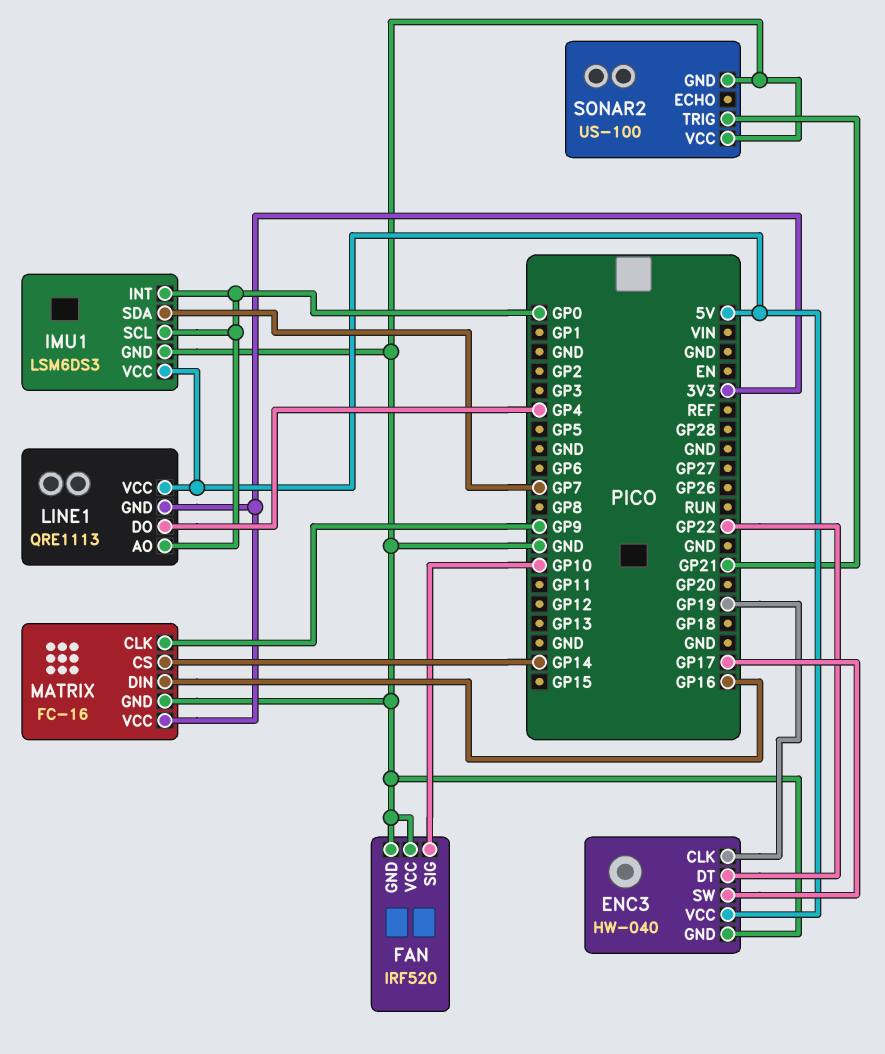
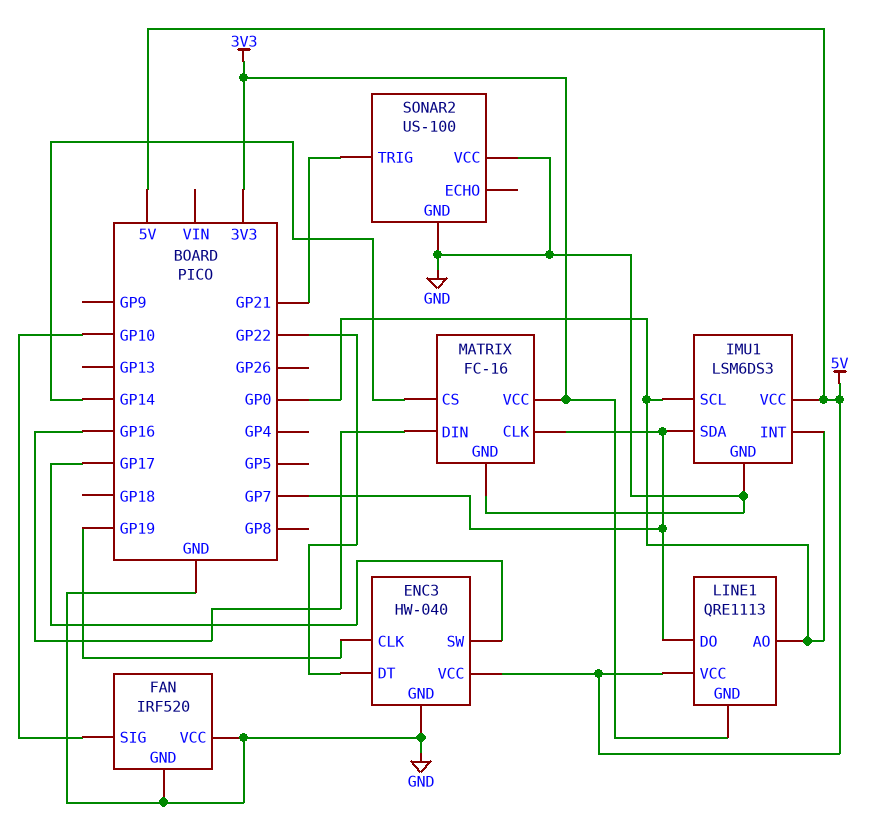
LINE1 pin DO: GP4 -> GP7
MATRIX pin CLK: GP9 -> GP7

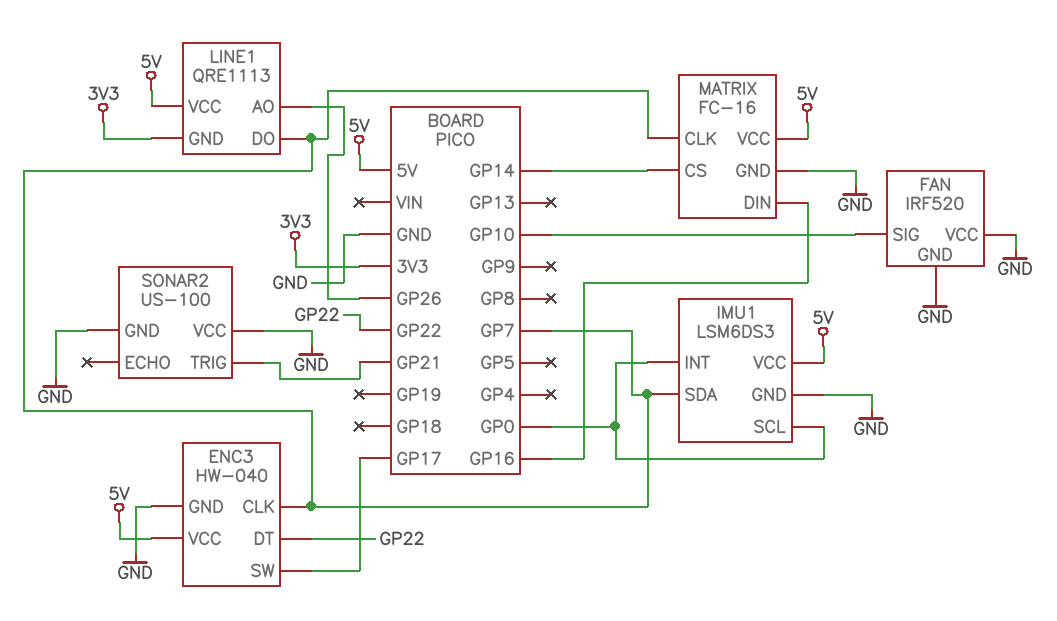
ENC3 pin CLK: GP19 -> GP7
LINE1 pin AO: GP0 -> GP26
MATRIX pin VCC: 3V3 -> 5V

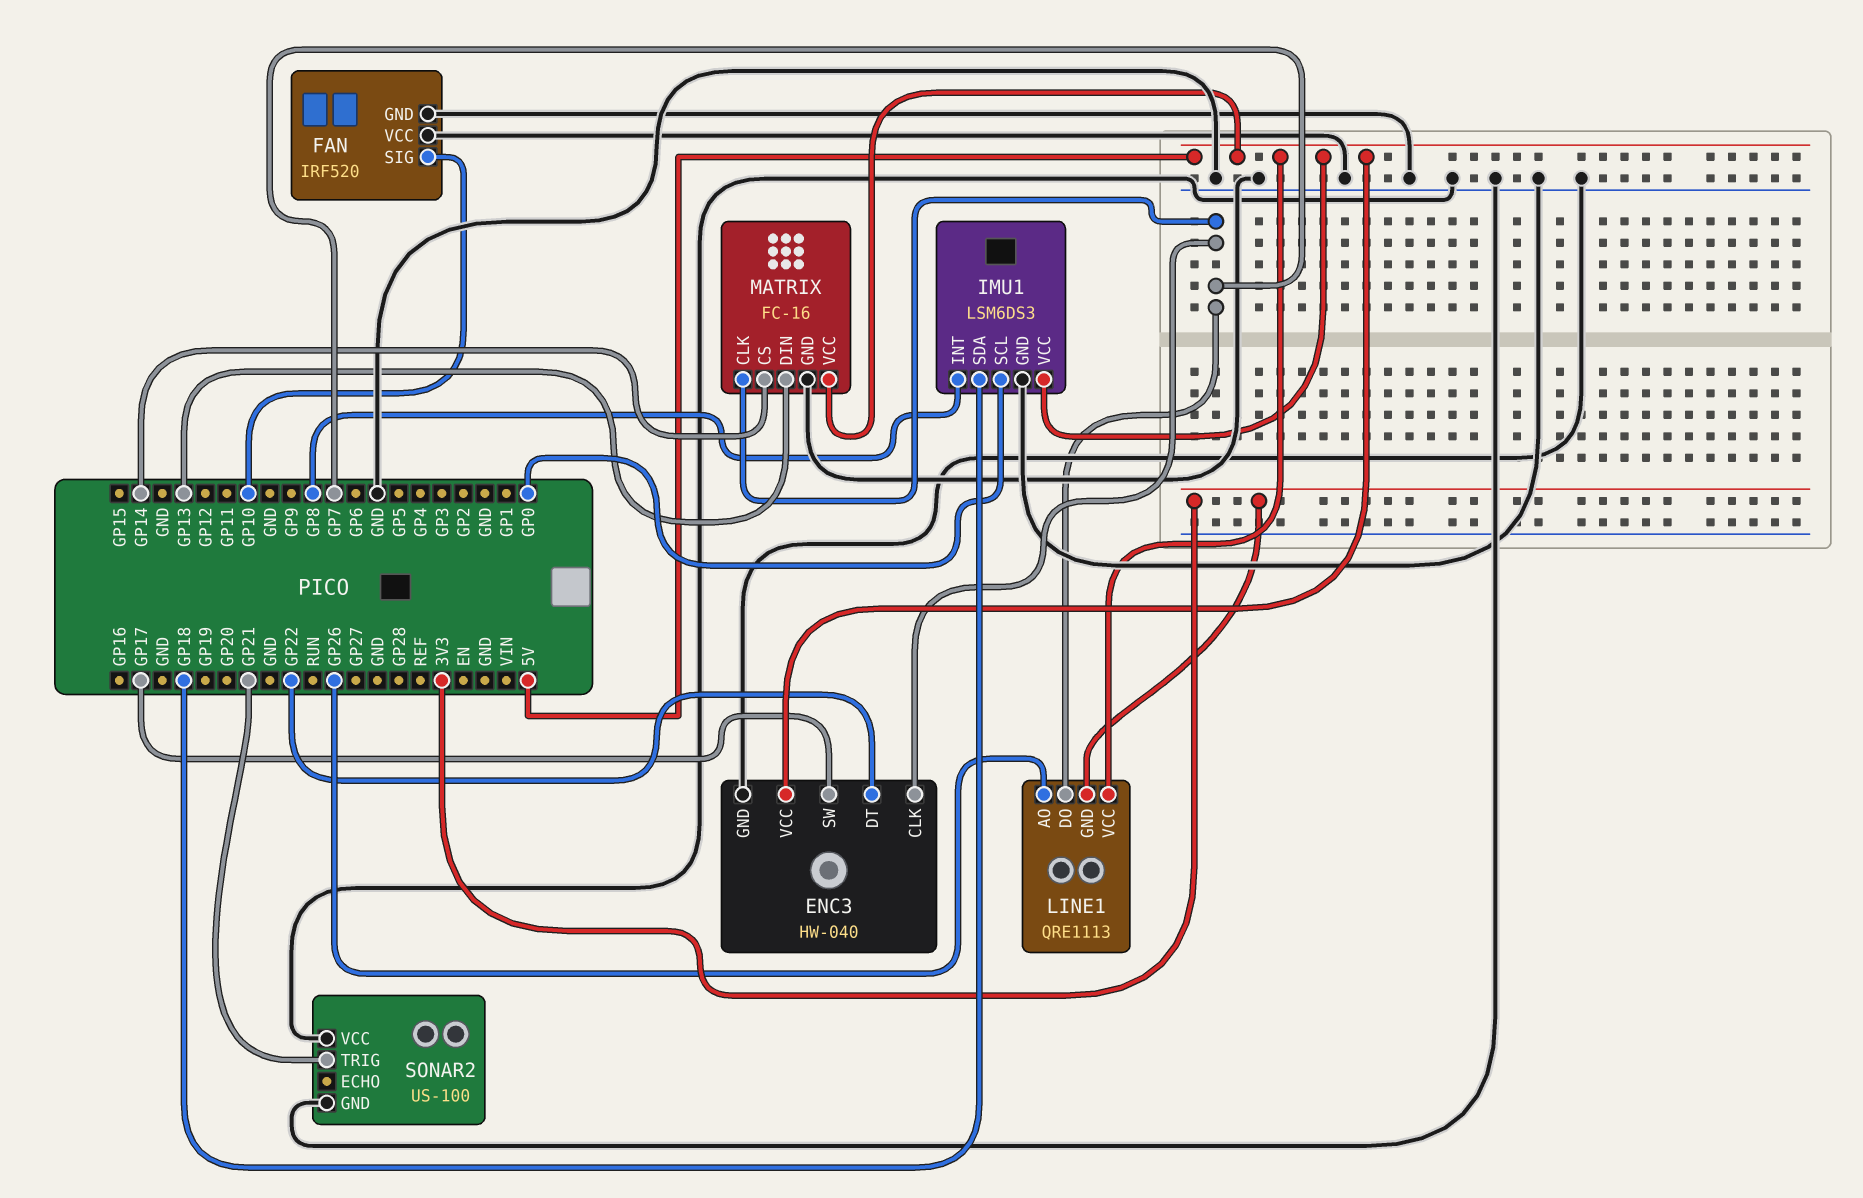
IMU1 pin INT: GP0 -> GP8
IMU1 pin SDA: GP7 -> GP18
MATRIX pin DIN: GP16 -> GP13

